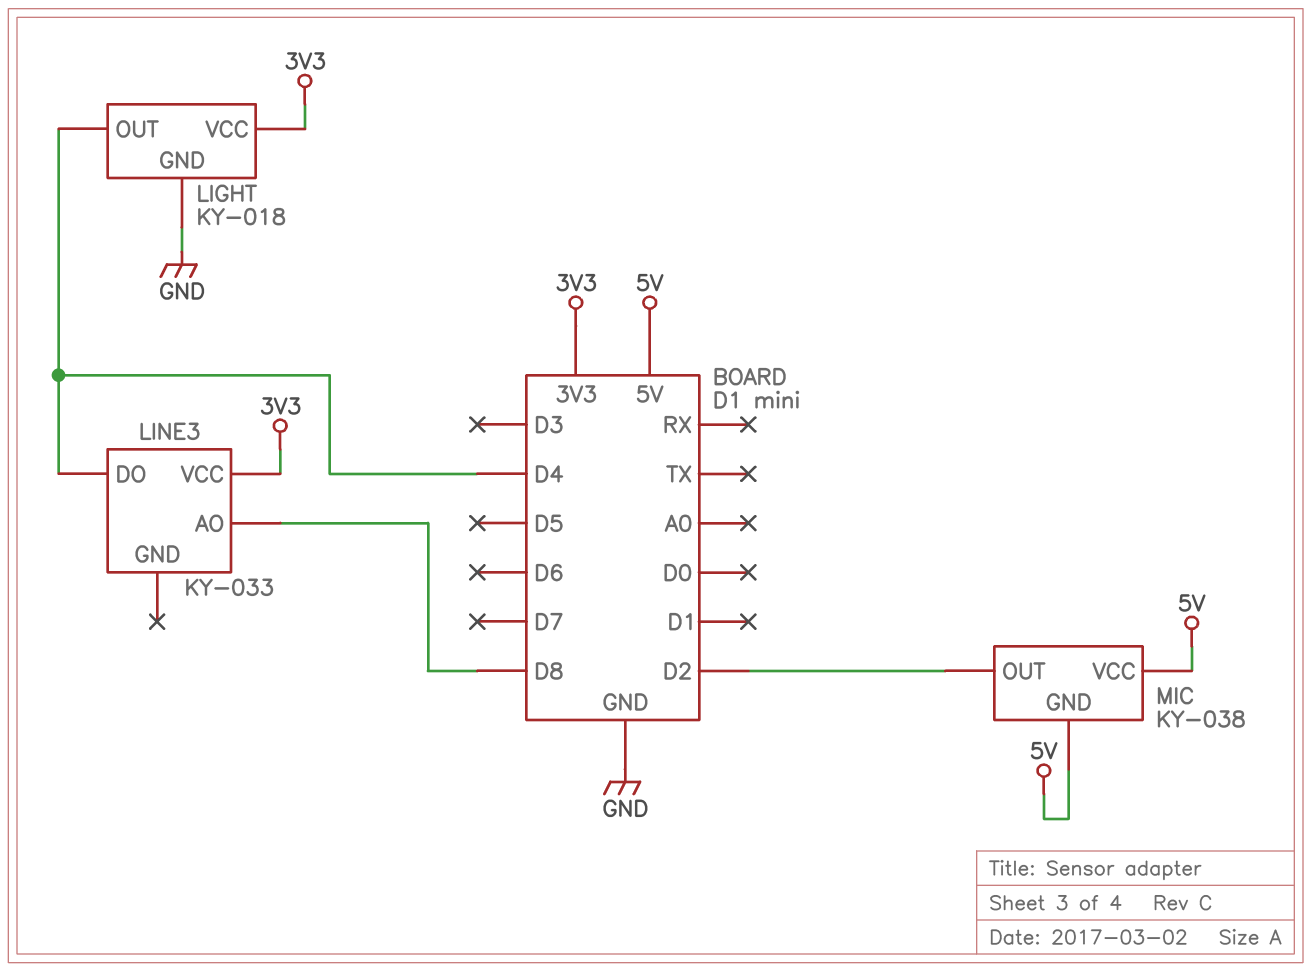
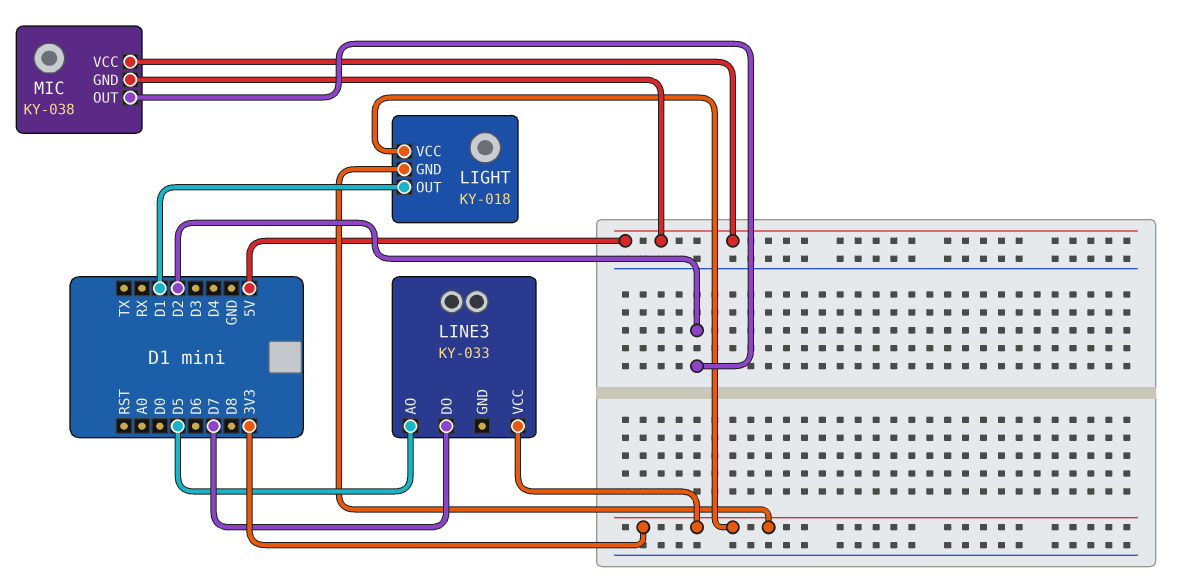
LIGHT pin GND: GND -> 3V3
LIGHT pin OUT: D4 -> D1
LINE3 pin AO: D8 -> D5
LINE3 pin DO: D4 -> D7

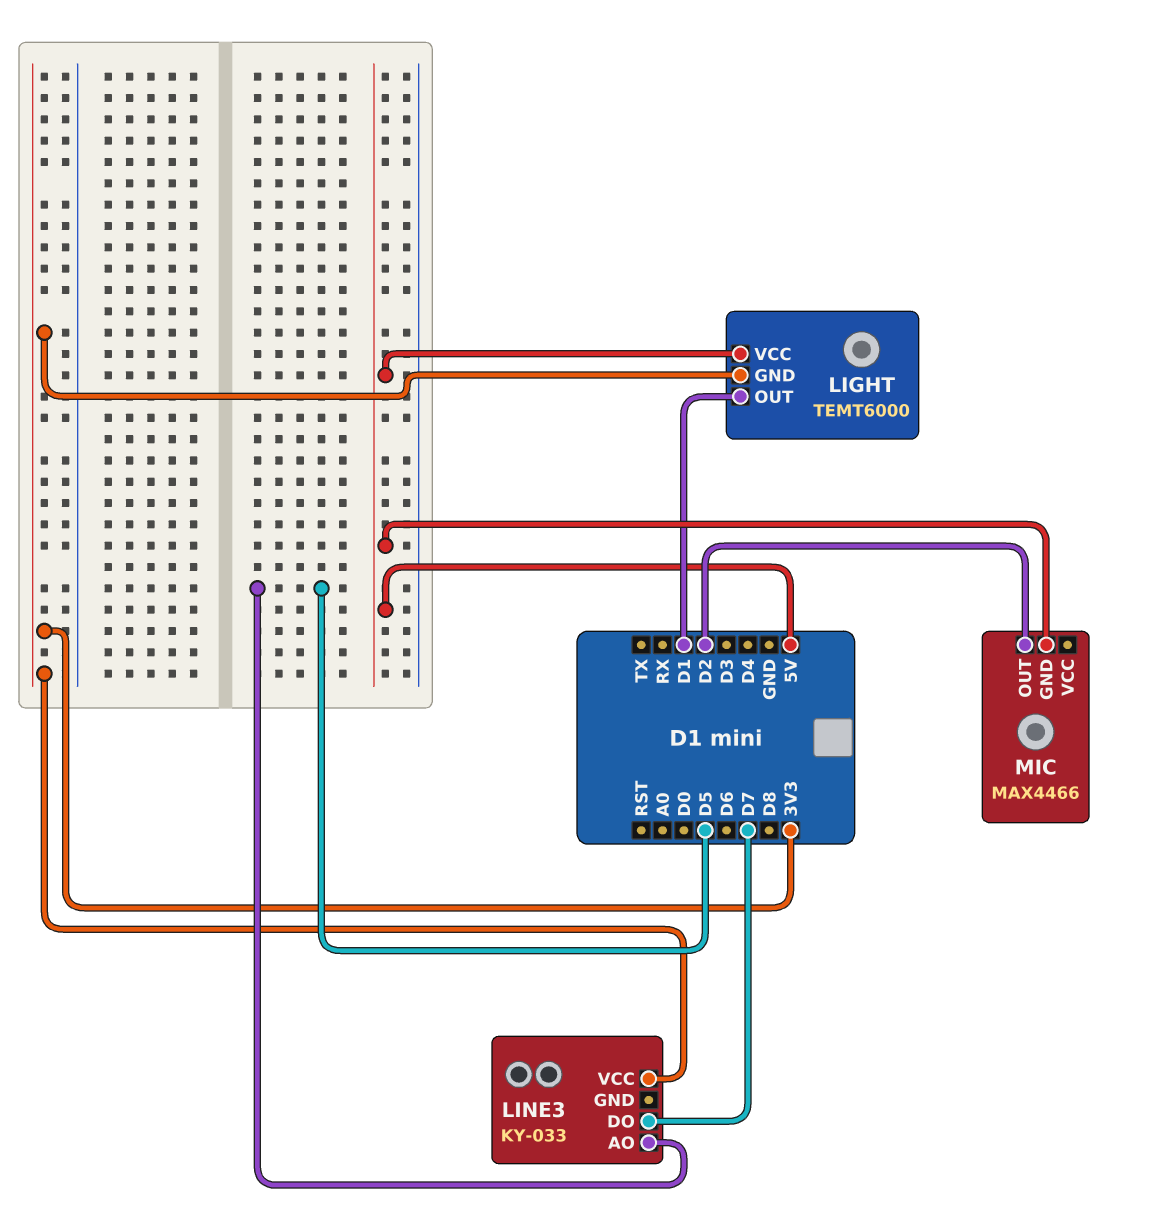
LIGHT: KY-018 -> TEMT6000
LIGHT pin VCC: 3V3 -> 5V
MIC: KY-038 -> MAX4466
MIC pin VCC: 5V -> none

